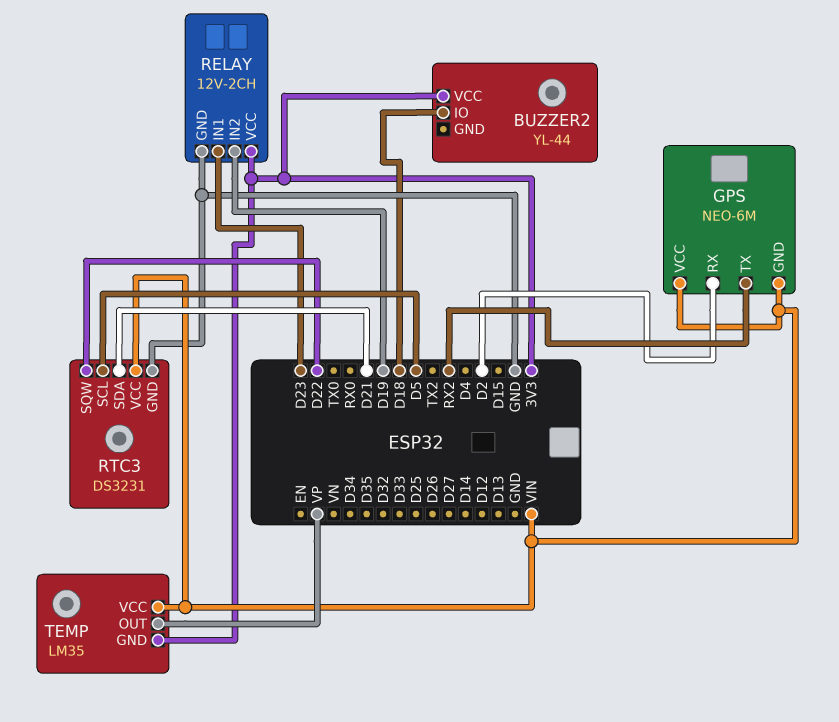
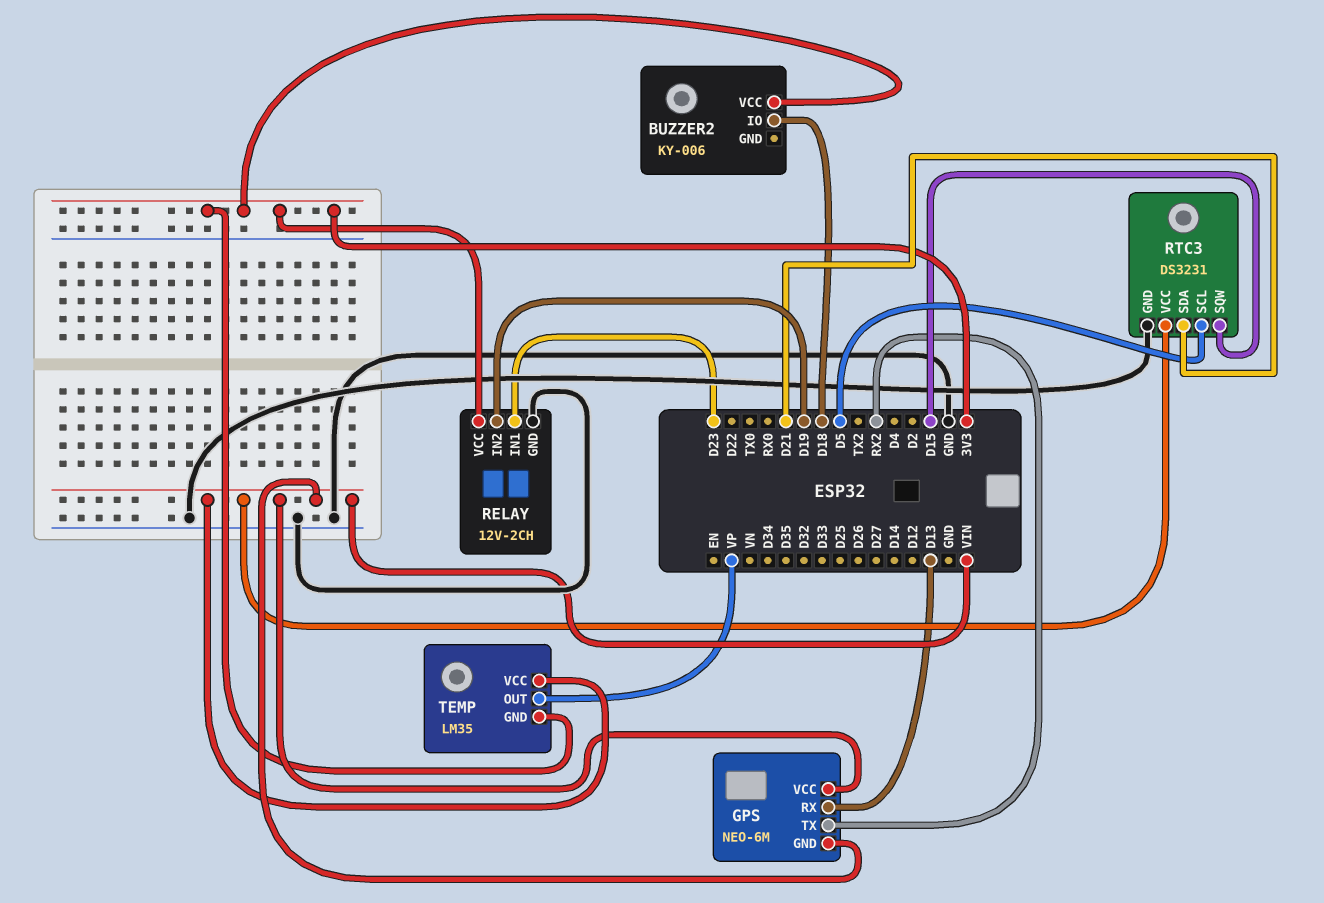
BUZZER2: YL-44 -> KY-006
GPS pin RX: D2 -> D13
RTC3 pin SQW: D22 -> D15

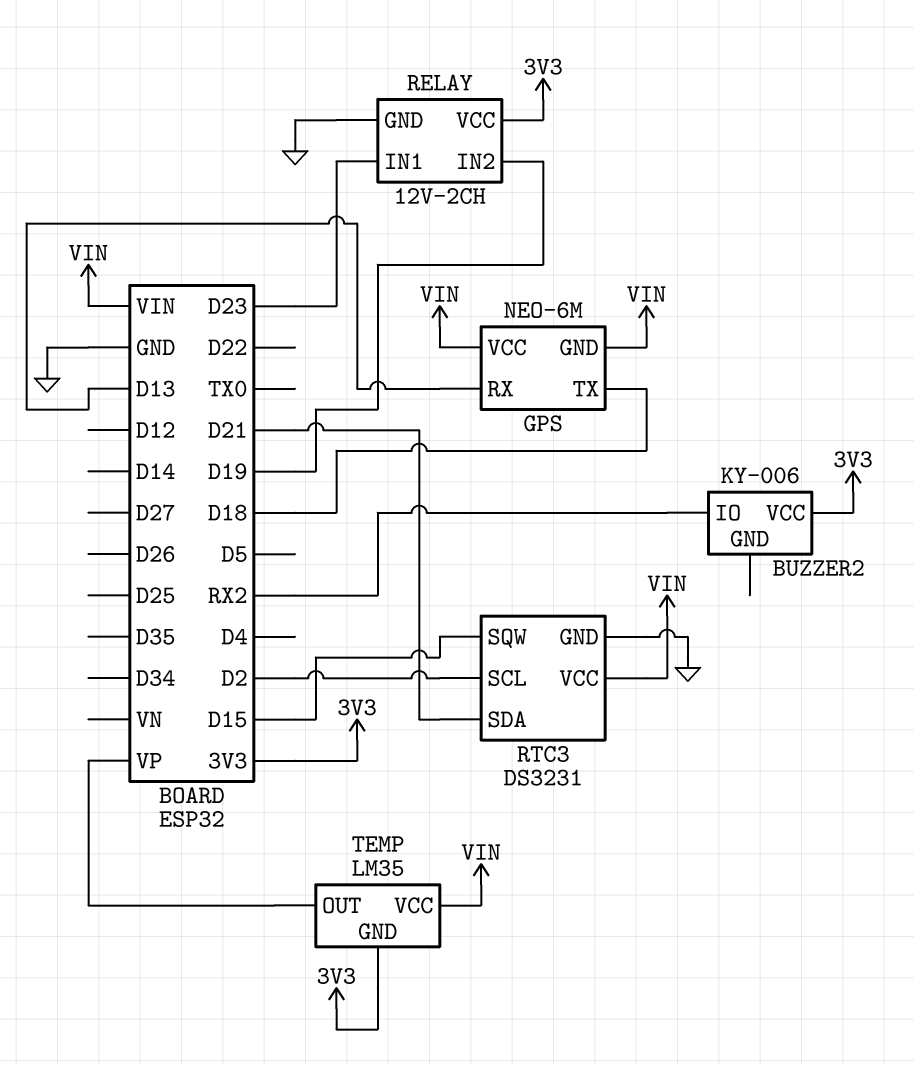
BUZZER2 pin IO: D18 -> RX2
GPS pin TX: RX2 -> D18
RTC3 pin SCL: D5 -> D2

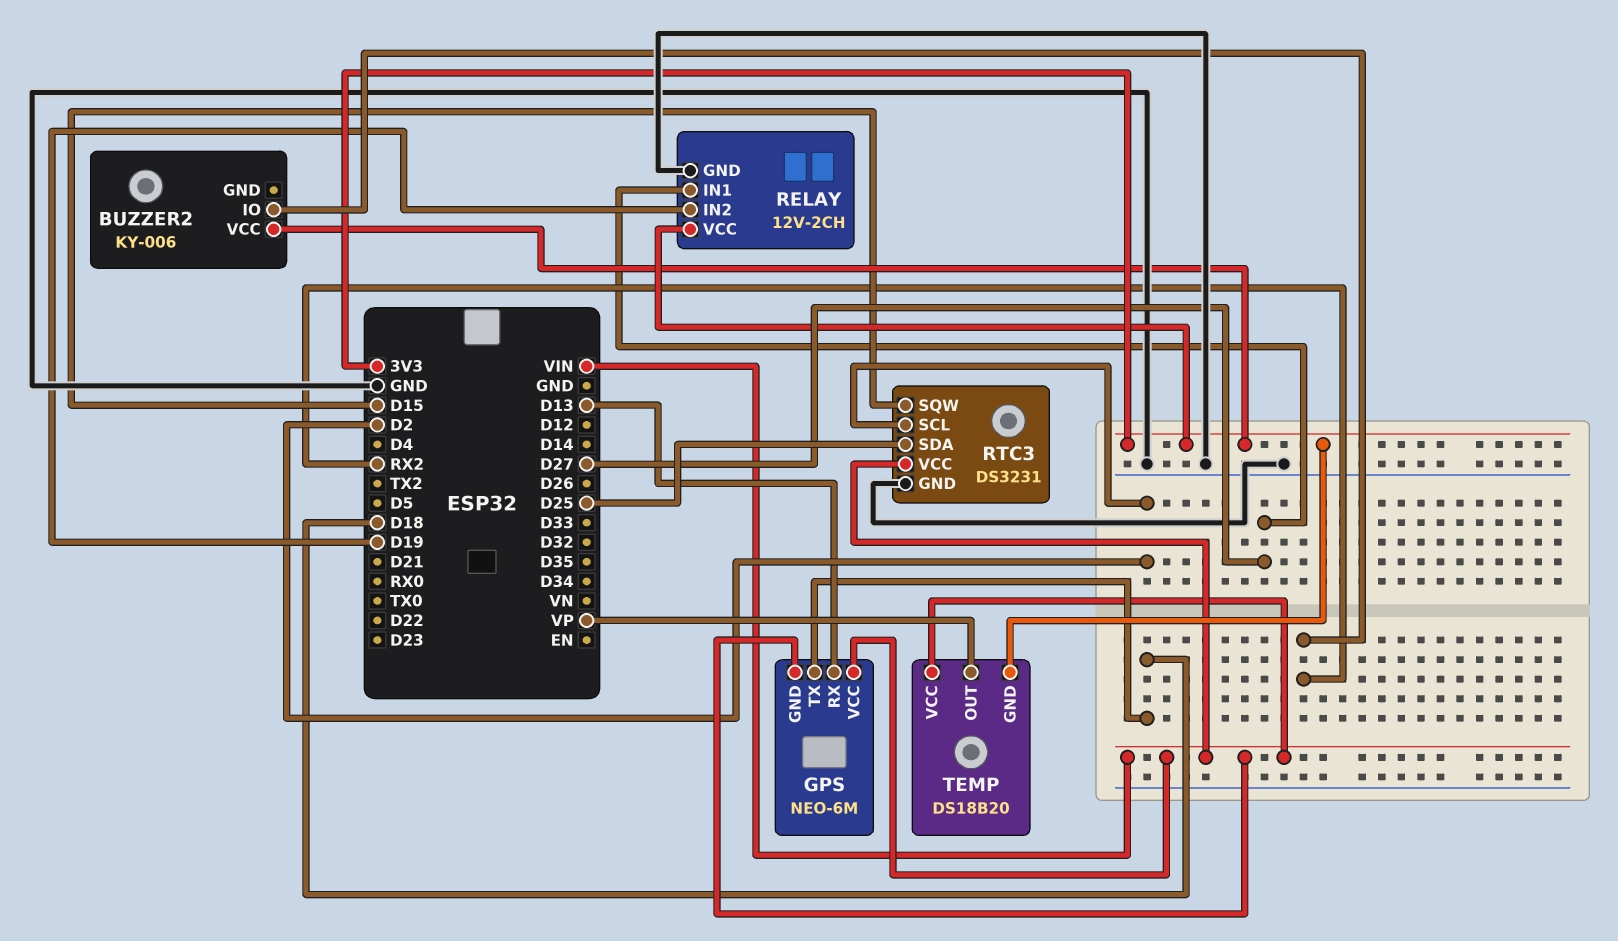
RELAY pin IN1: D23 -> D27
RTC3 pin SDA: D21 -> D25
TEMP: LM35 -> DS18B20

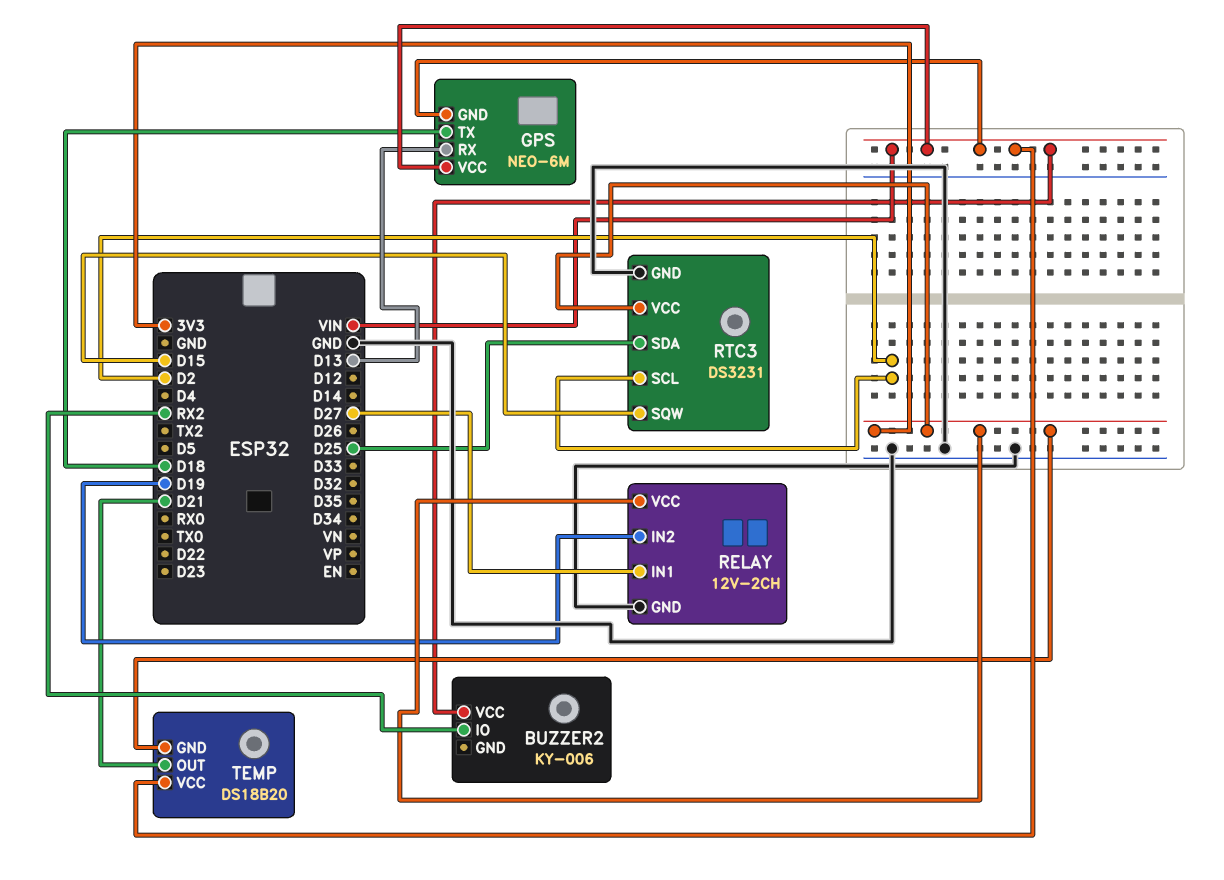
BUZZER2 pin VCC: 3V3 -> VIN
RTC3 pin VCC: VIN -> 3V3
TEMP pin OUT: VP -> D21

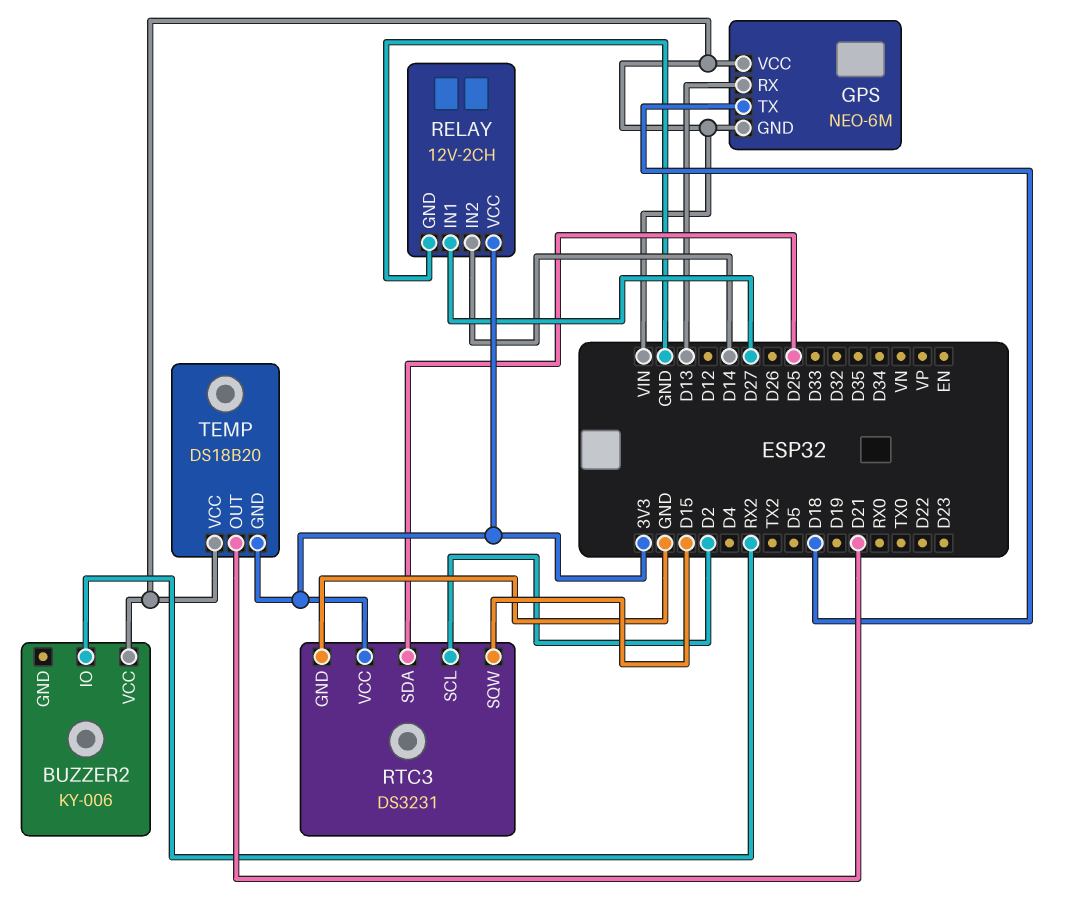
RELAY pin IN2: D19 -> D14

